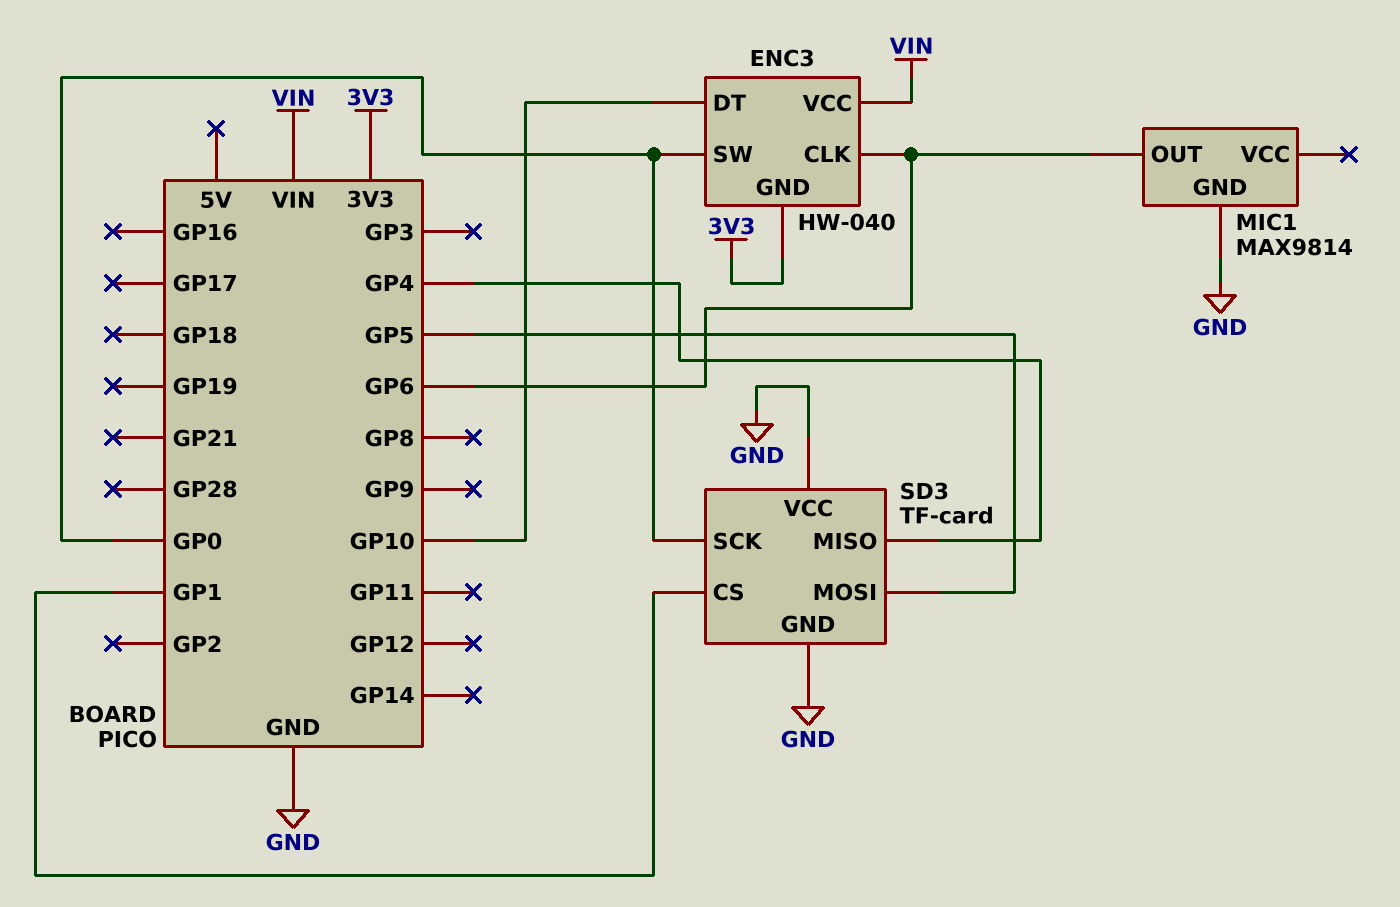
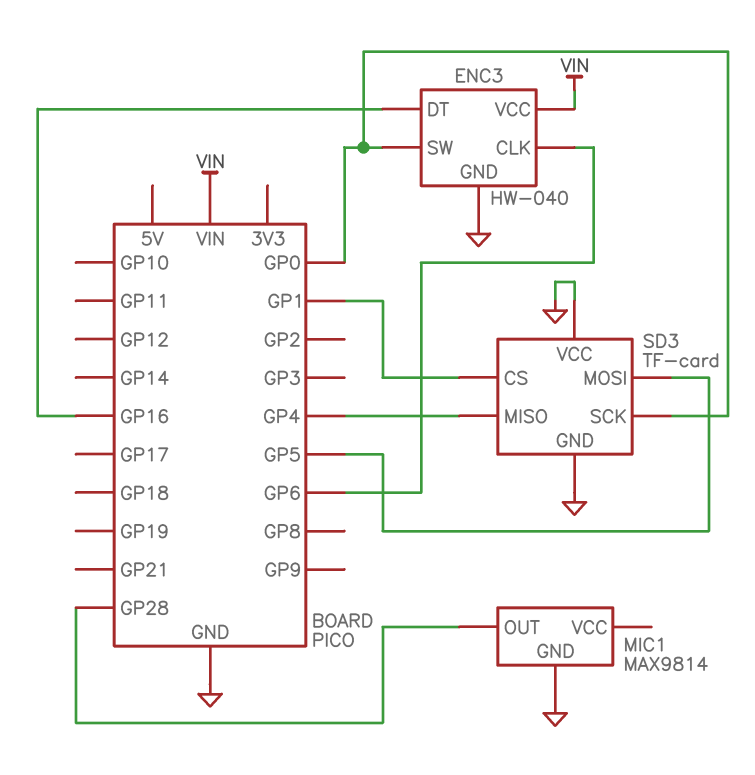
ENC3 pin DT: GP10 -> GP16
ENC3 pin GND: 3V3 -> GND
MIC1 pin OUT: GP6 -> GP28

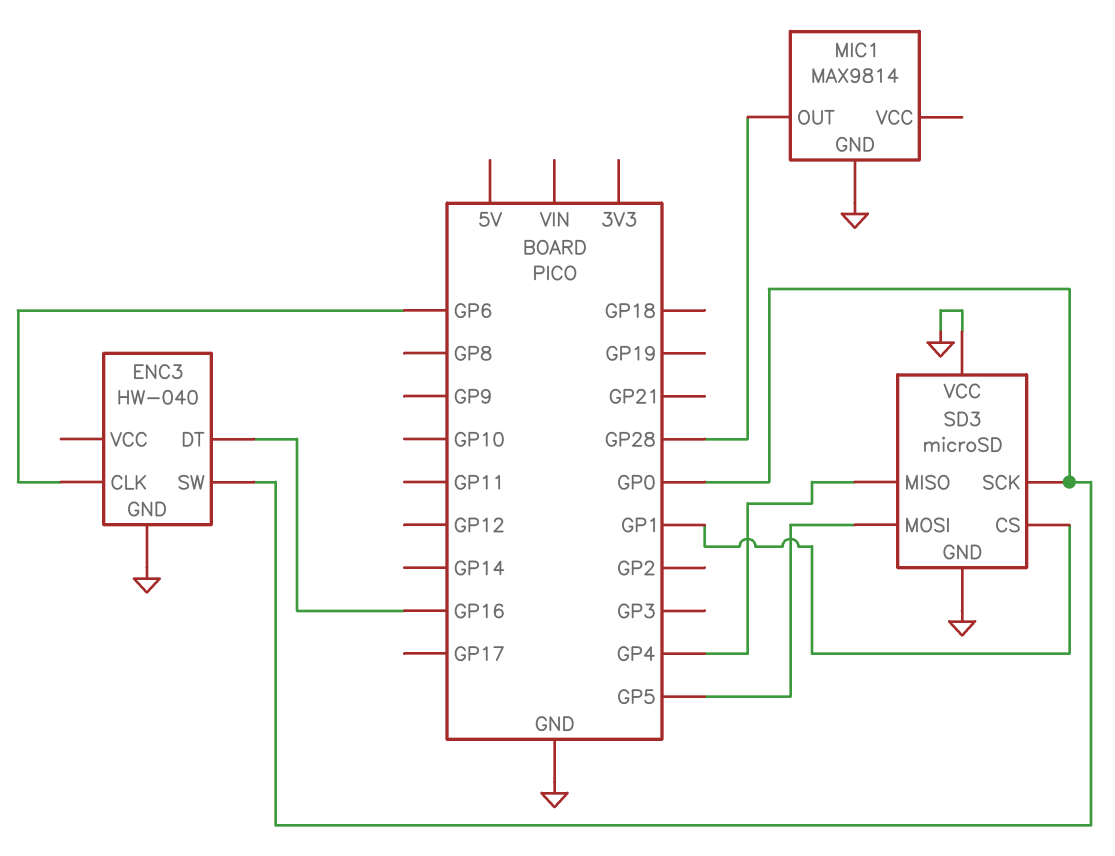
ENC3 pin VCC: VIN -> none
SD3: TF-card -> microSD

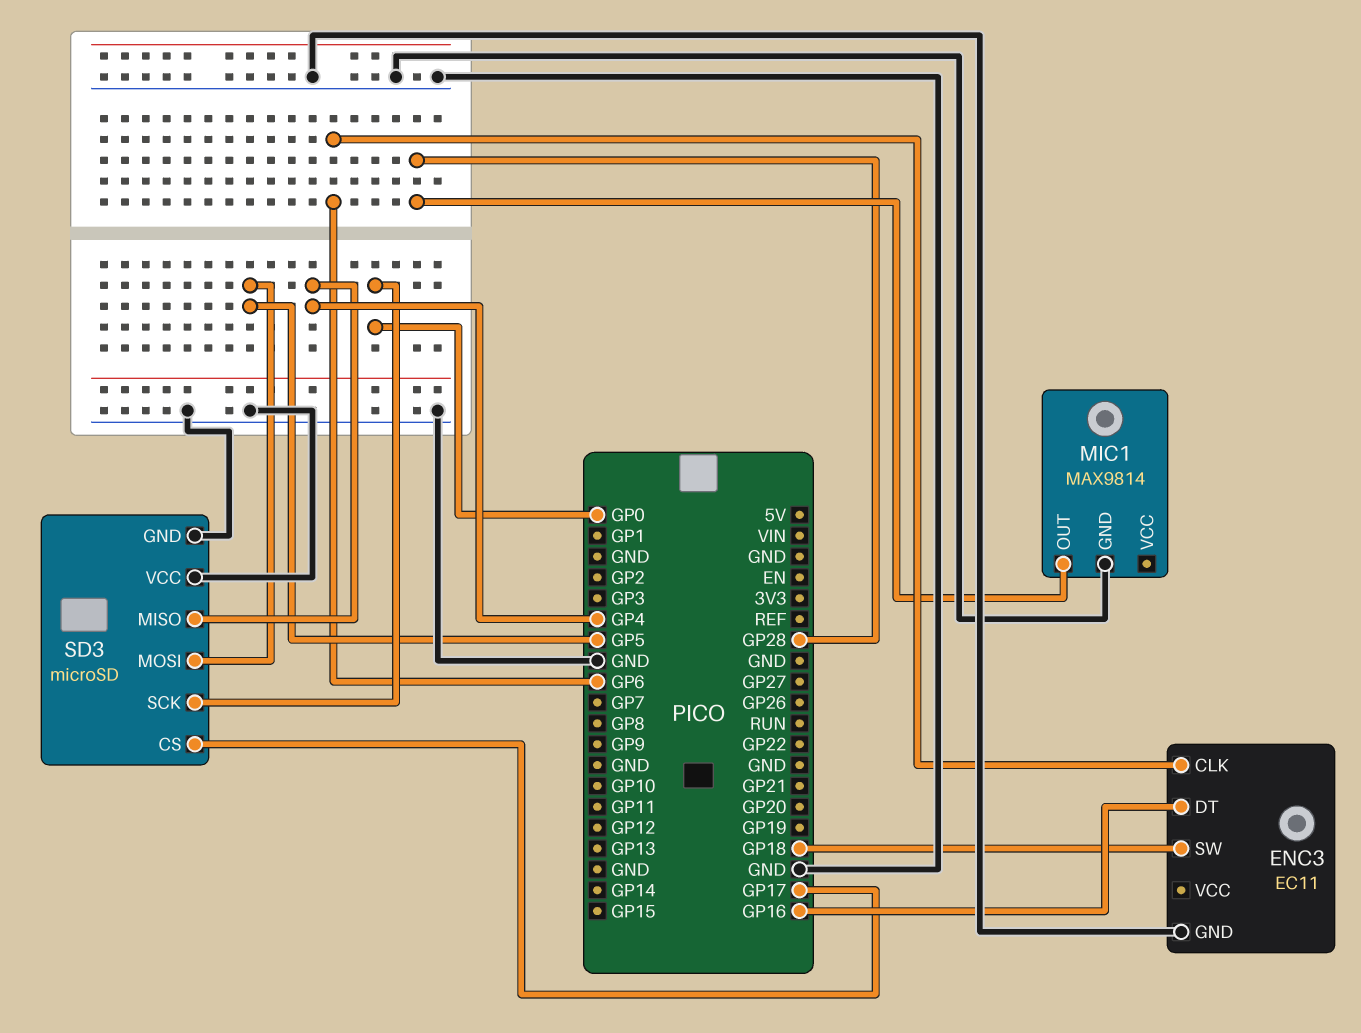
ENC3: HW-040 -> EC11
ENC3 pin SW: GP0 -> GP18
SD3 pin CS: GP1 -> GP17

